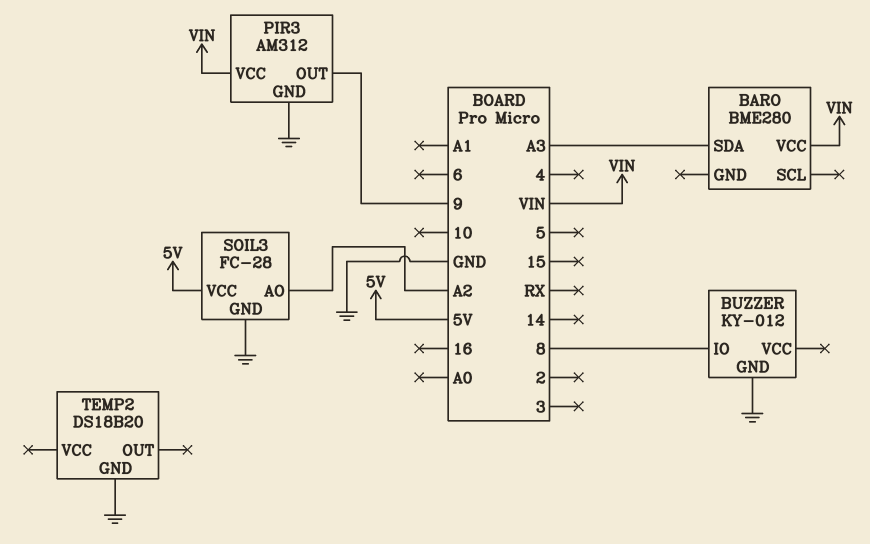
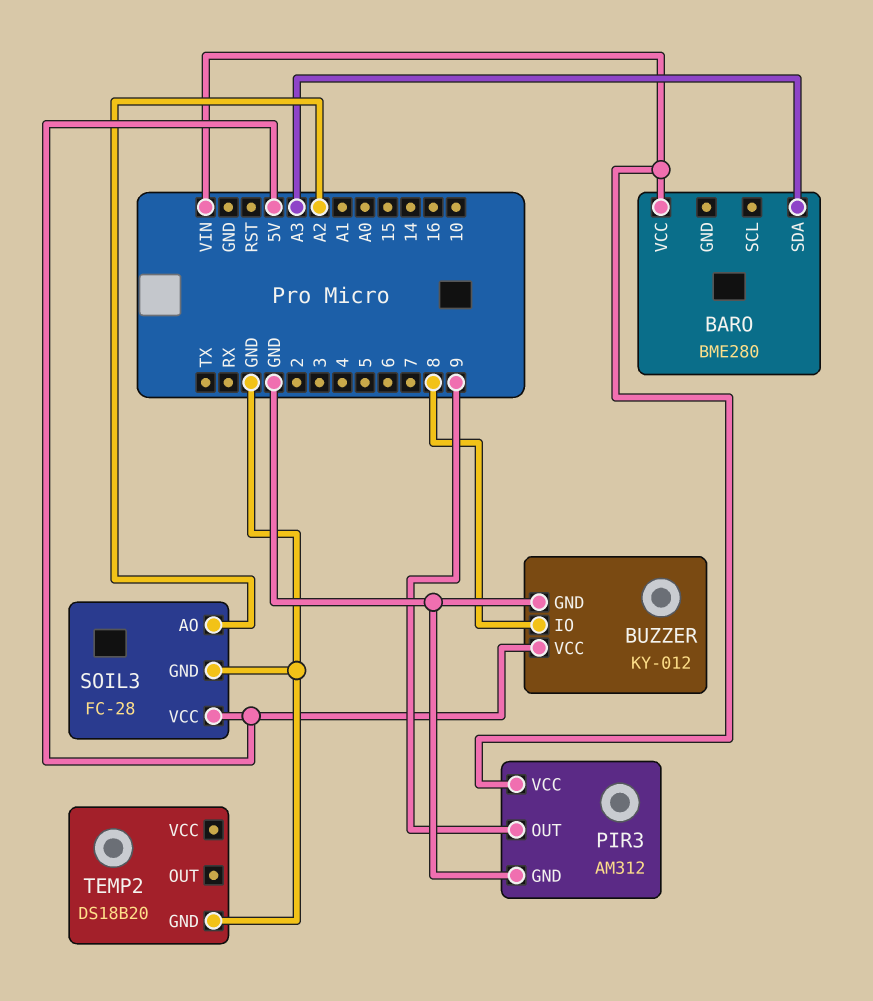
BUZZER pin VCC: none -> 5V

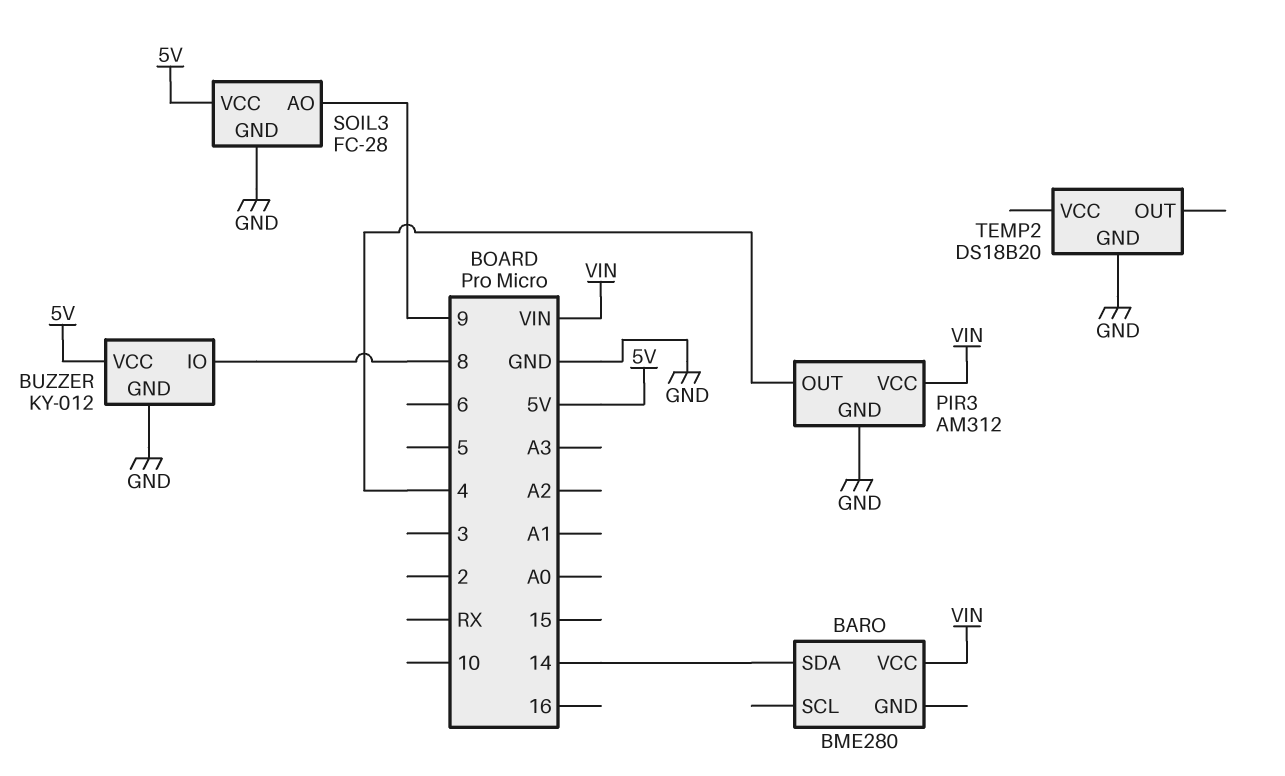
BARO pin SDA: A3 -> 14
PIR3 pin OUT: 9 -> 4
SOIL3 pin AO: A2 -> 9

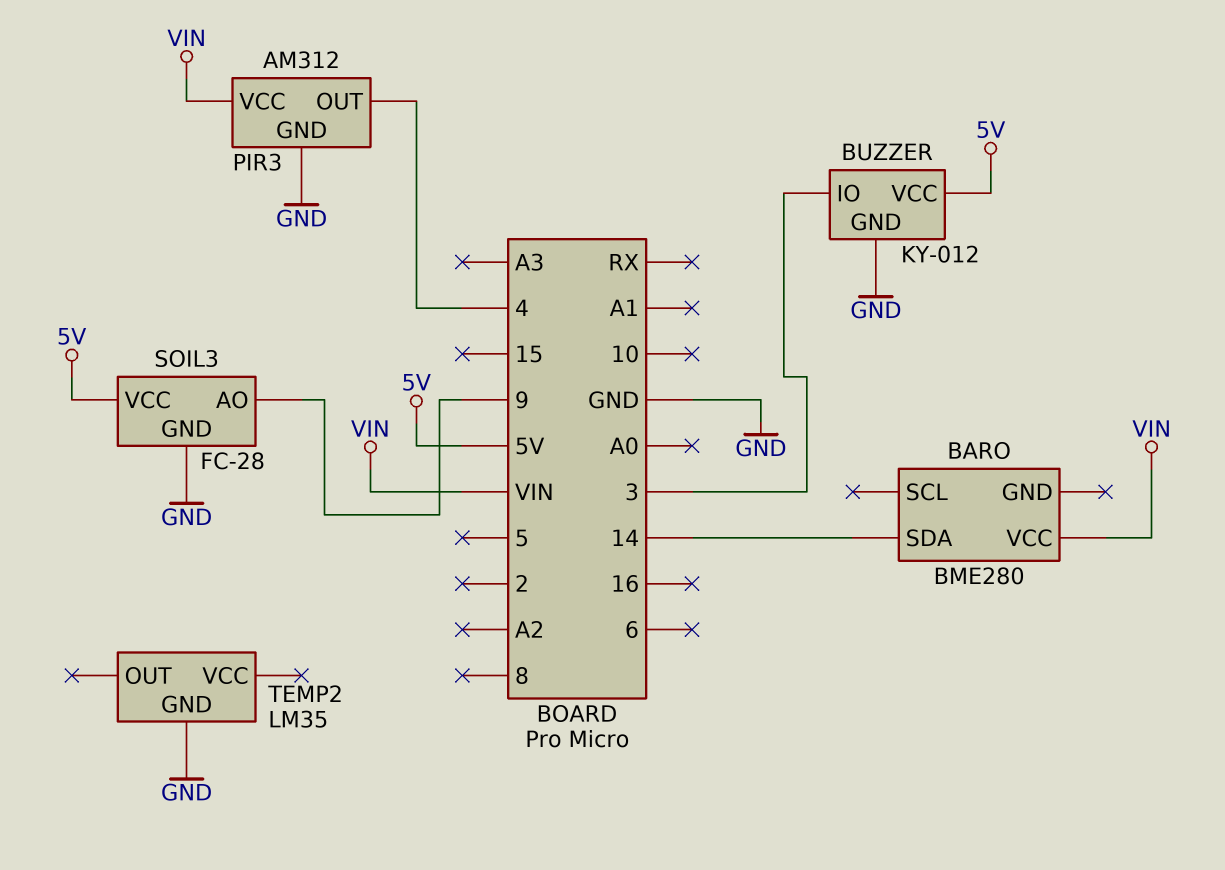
BUZZER pin IO: 8 -> 3
TEMP2: DS18B20 -> LM35

